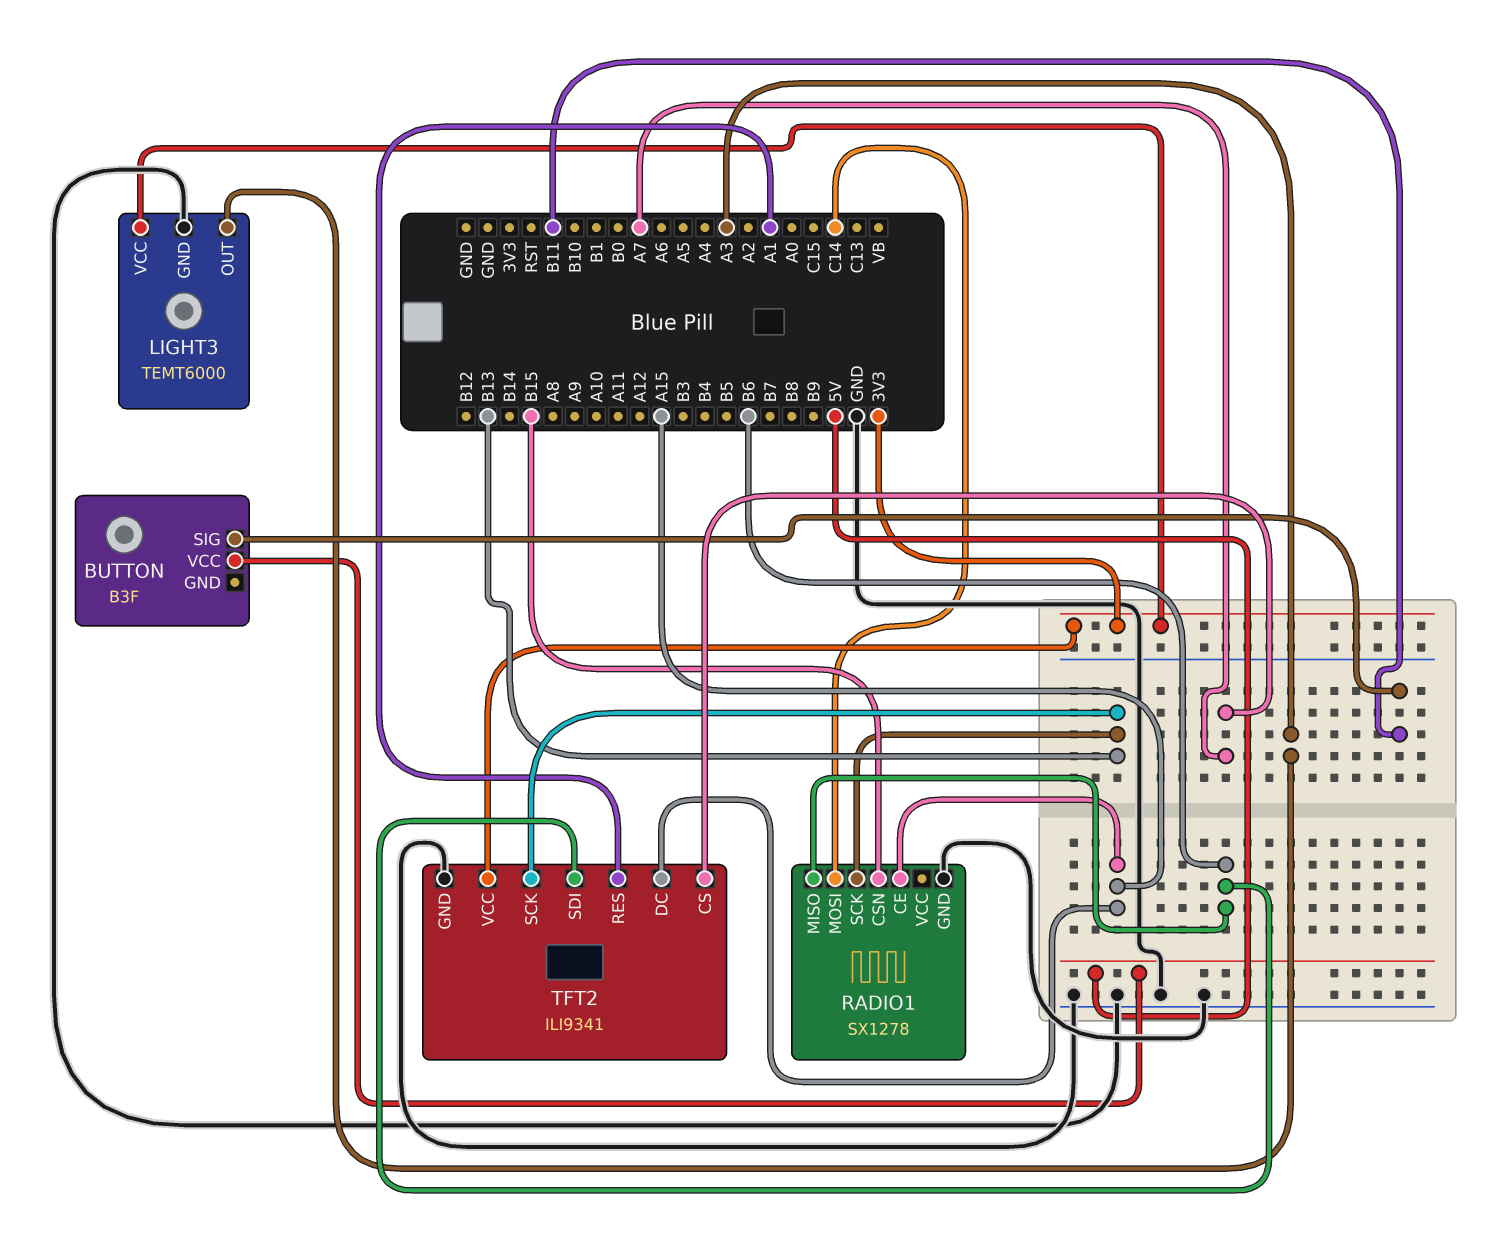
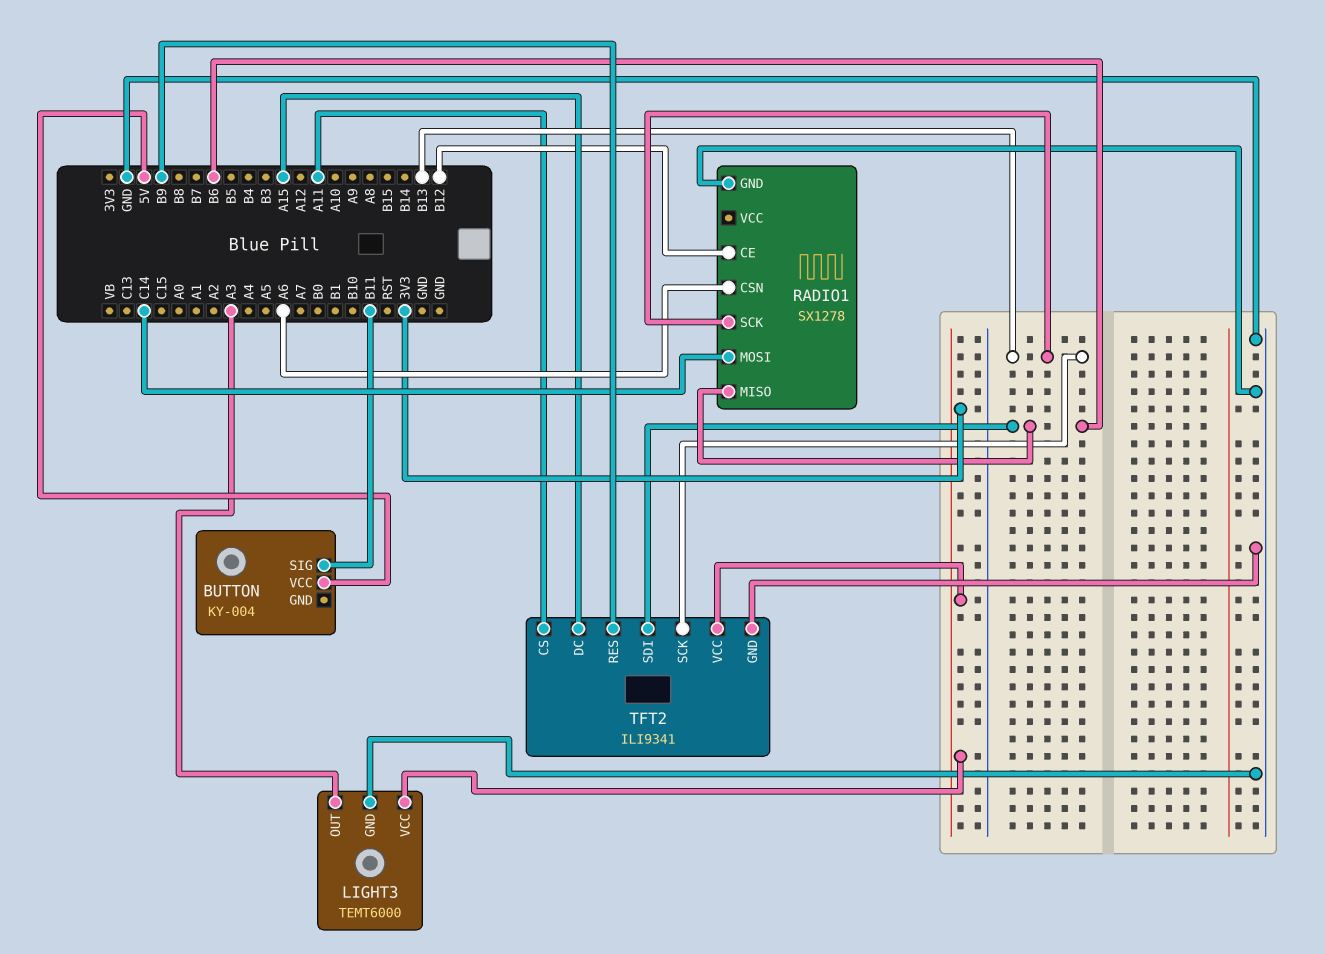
BUTTON: B3F -> KY-004
RADIO1 pin CE: A15 -> B12
RADIO1 pin CSN: B15 -> A6
TFT2 pin CS: A7 -> A11
TFT2 pin RES: A1 -> B9

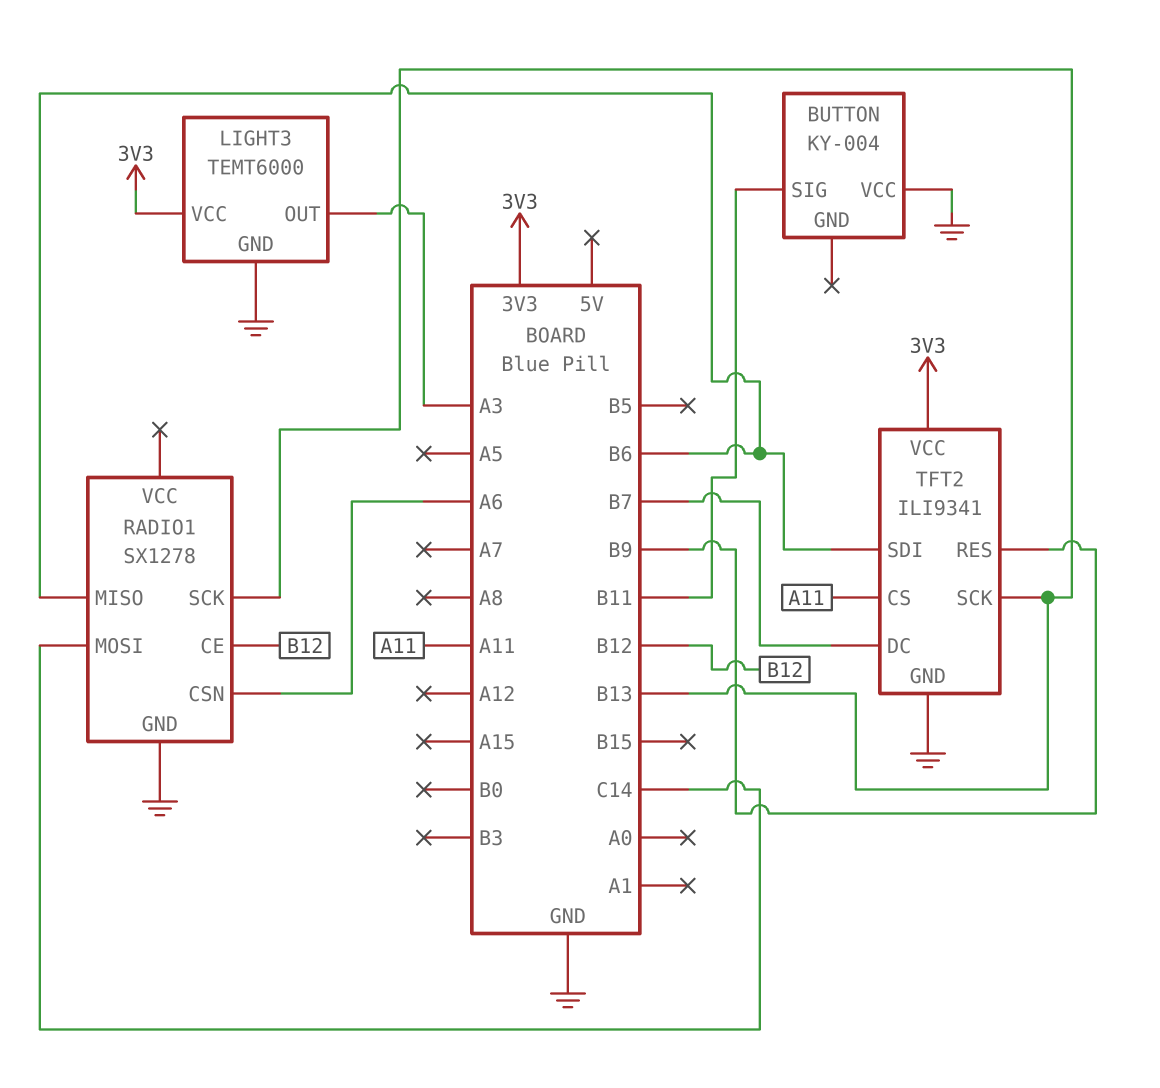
BUTTON pin VCC: 5V -> GND
TFT2 pin DC: A15 -> B7

